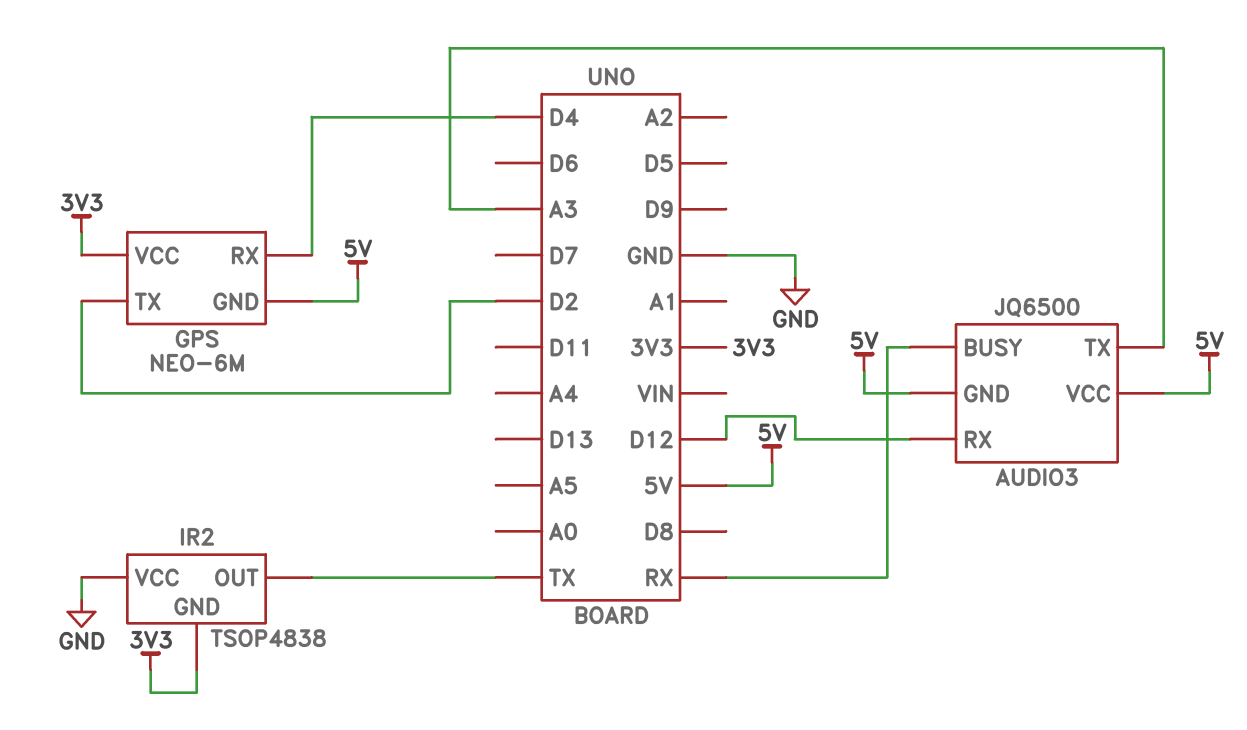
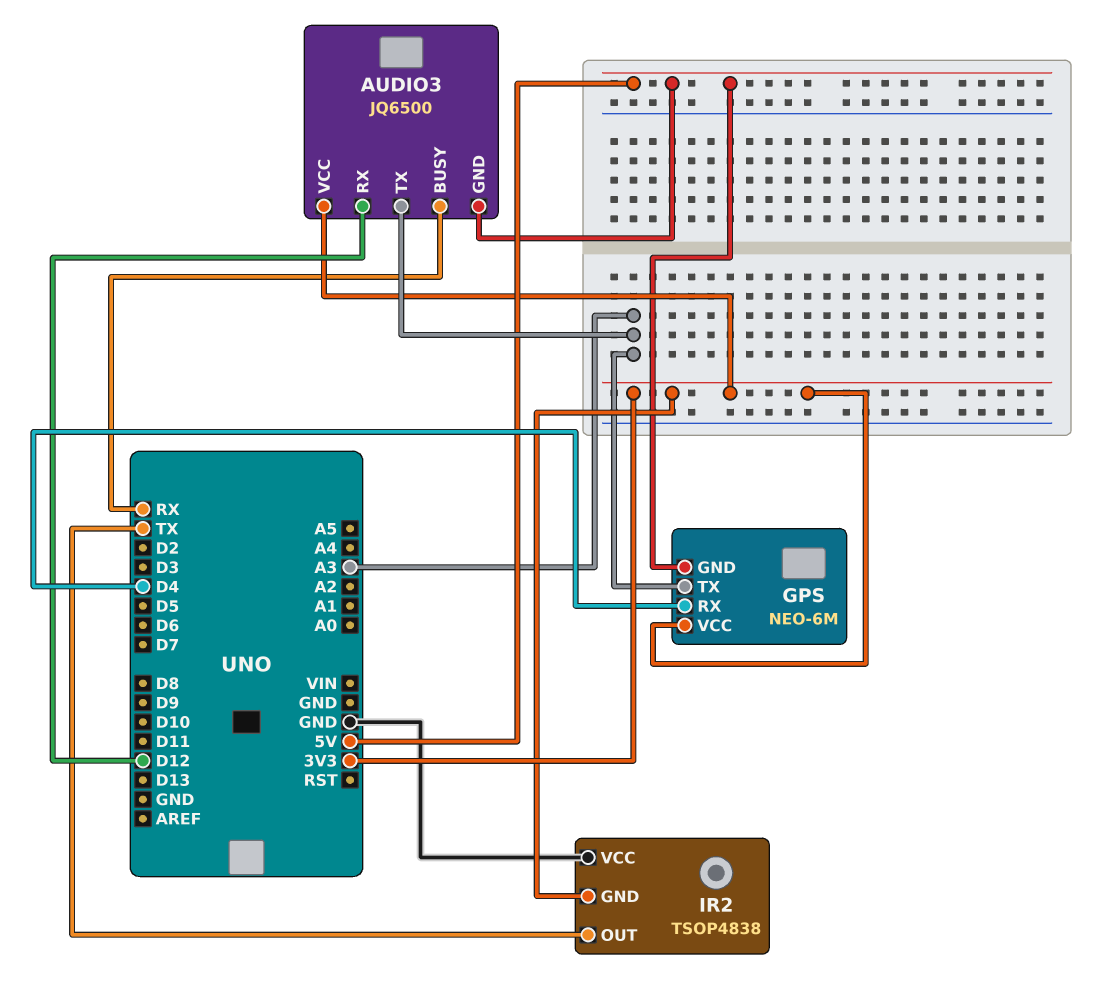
AUDIO3 pin VCC: 5V -> 3V3
GPS pin TX: D2 -> A3

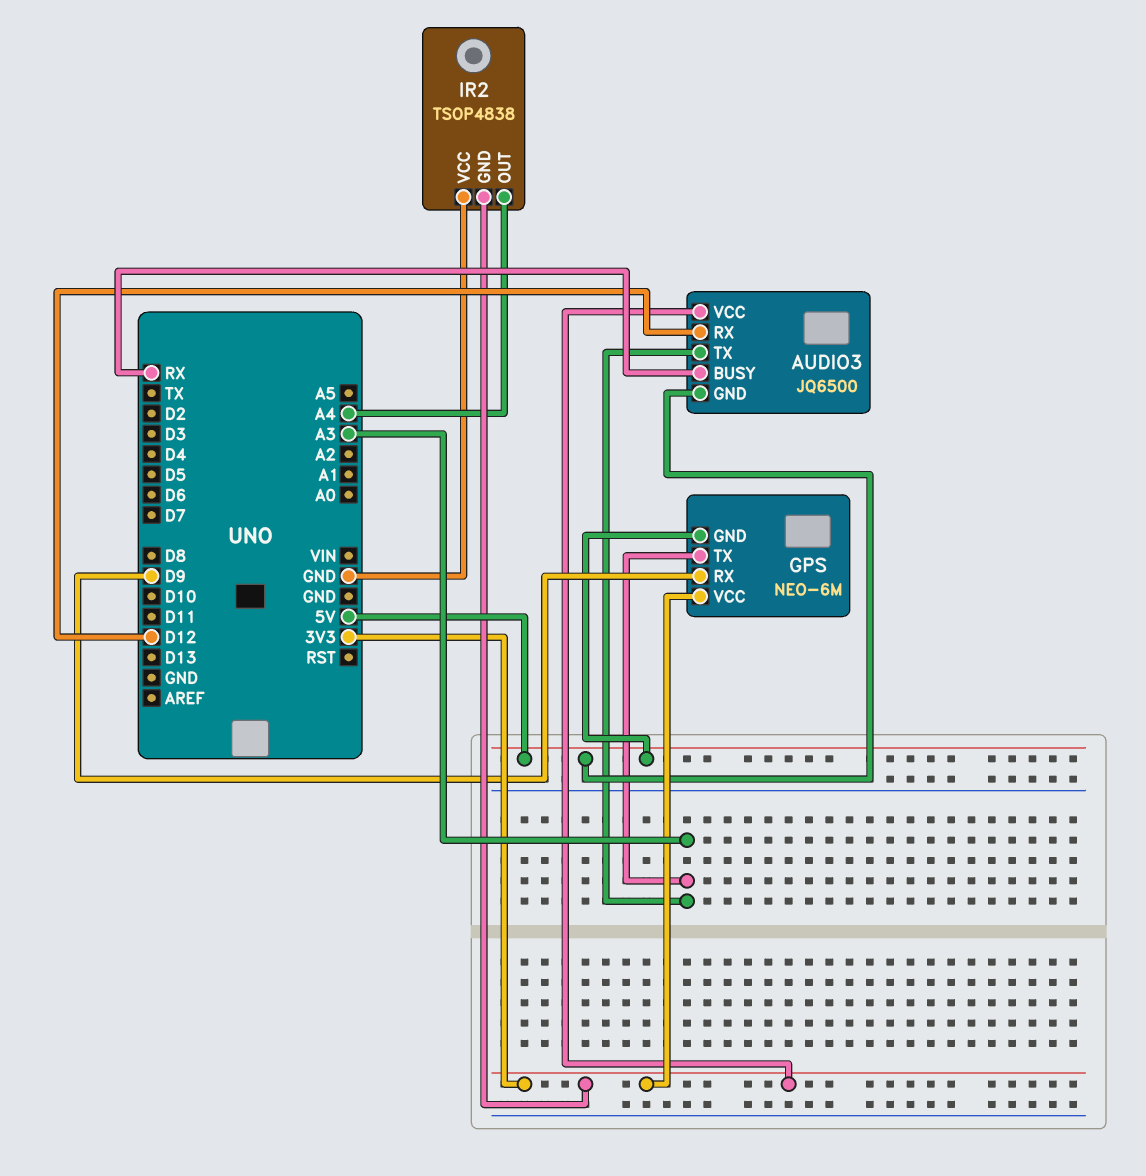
GPS pin RX: D4 -> D9
IR2 pin OUT: TX -> A4

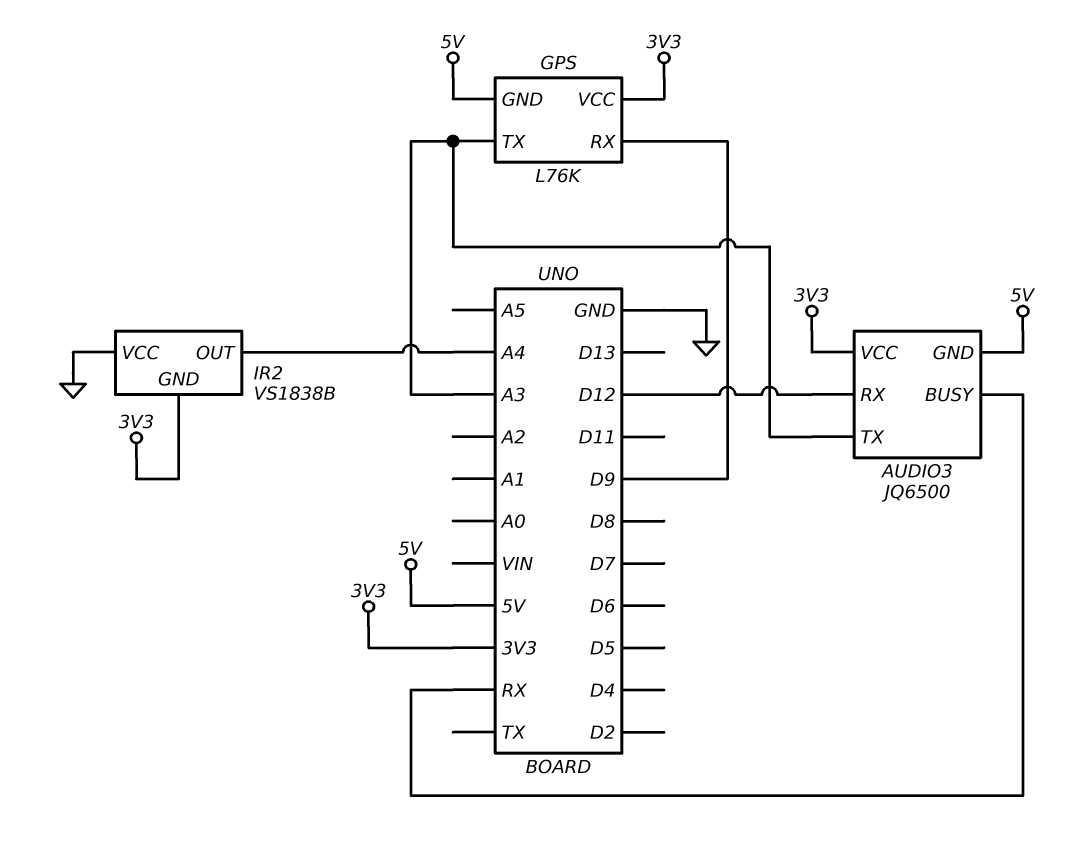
GPS: NEO-6M -> L76K
IR2: TSOP4838 -> VS1838B

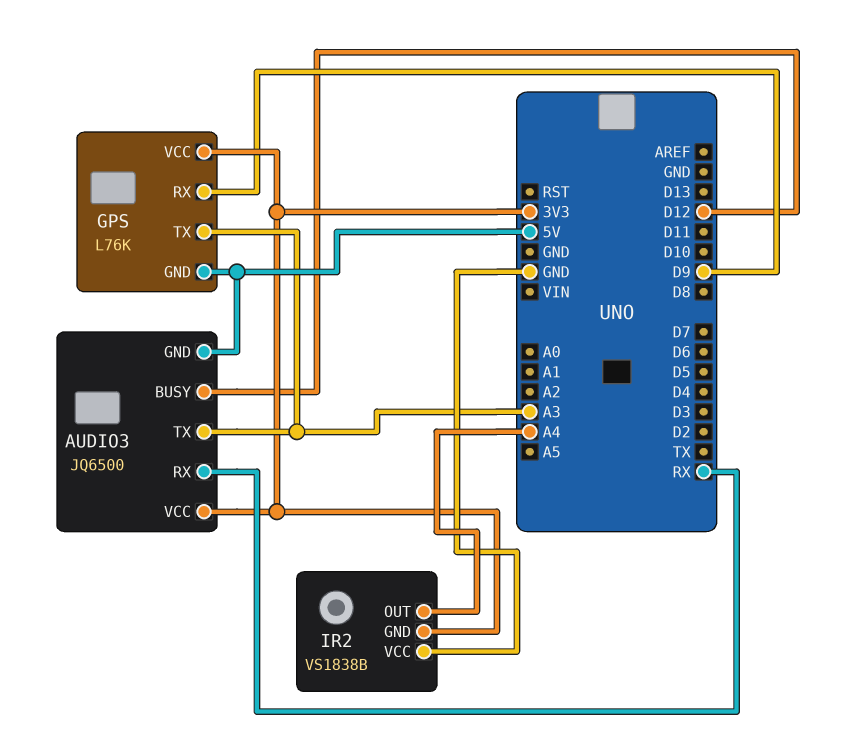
AUDIO3 pin BUSY: RX -> D12
AUDIO3 pin RX: D12 -> RX

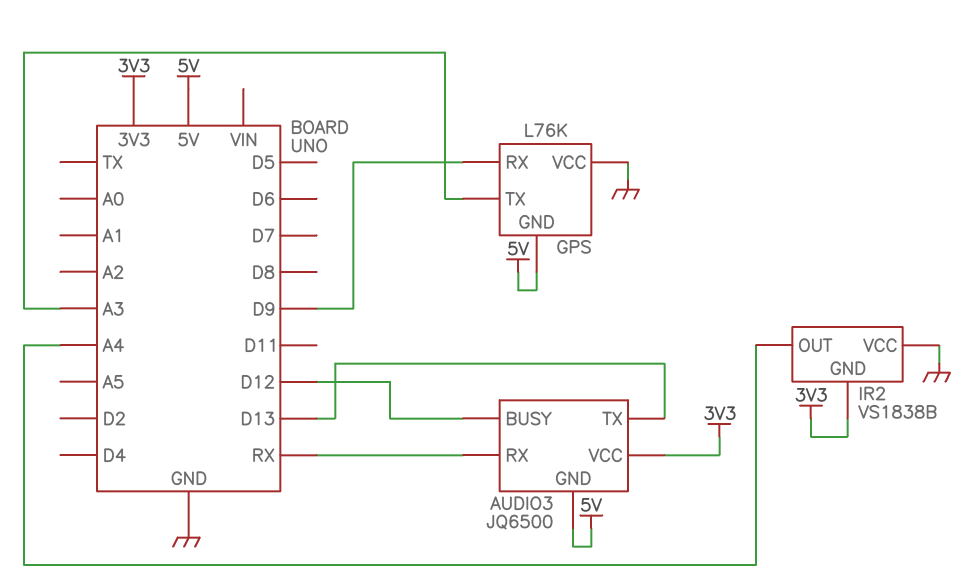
AUDIO3 pin TX: A3 -> D13
GPS pin VCC: 3V3 -> GND

